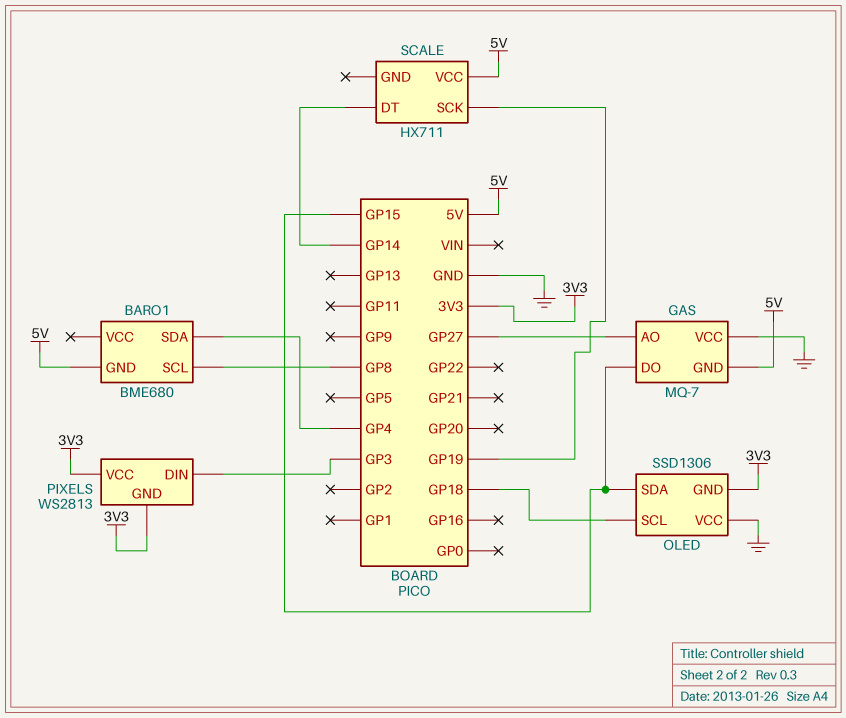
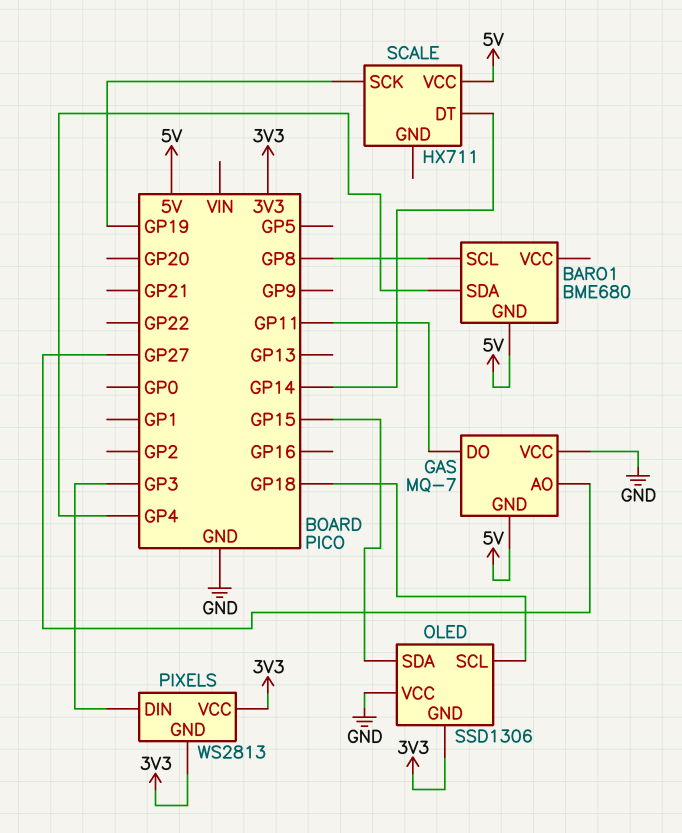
GAS pin DO: GP15 -> GP11

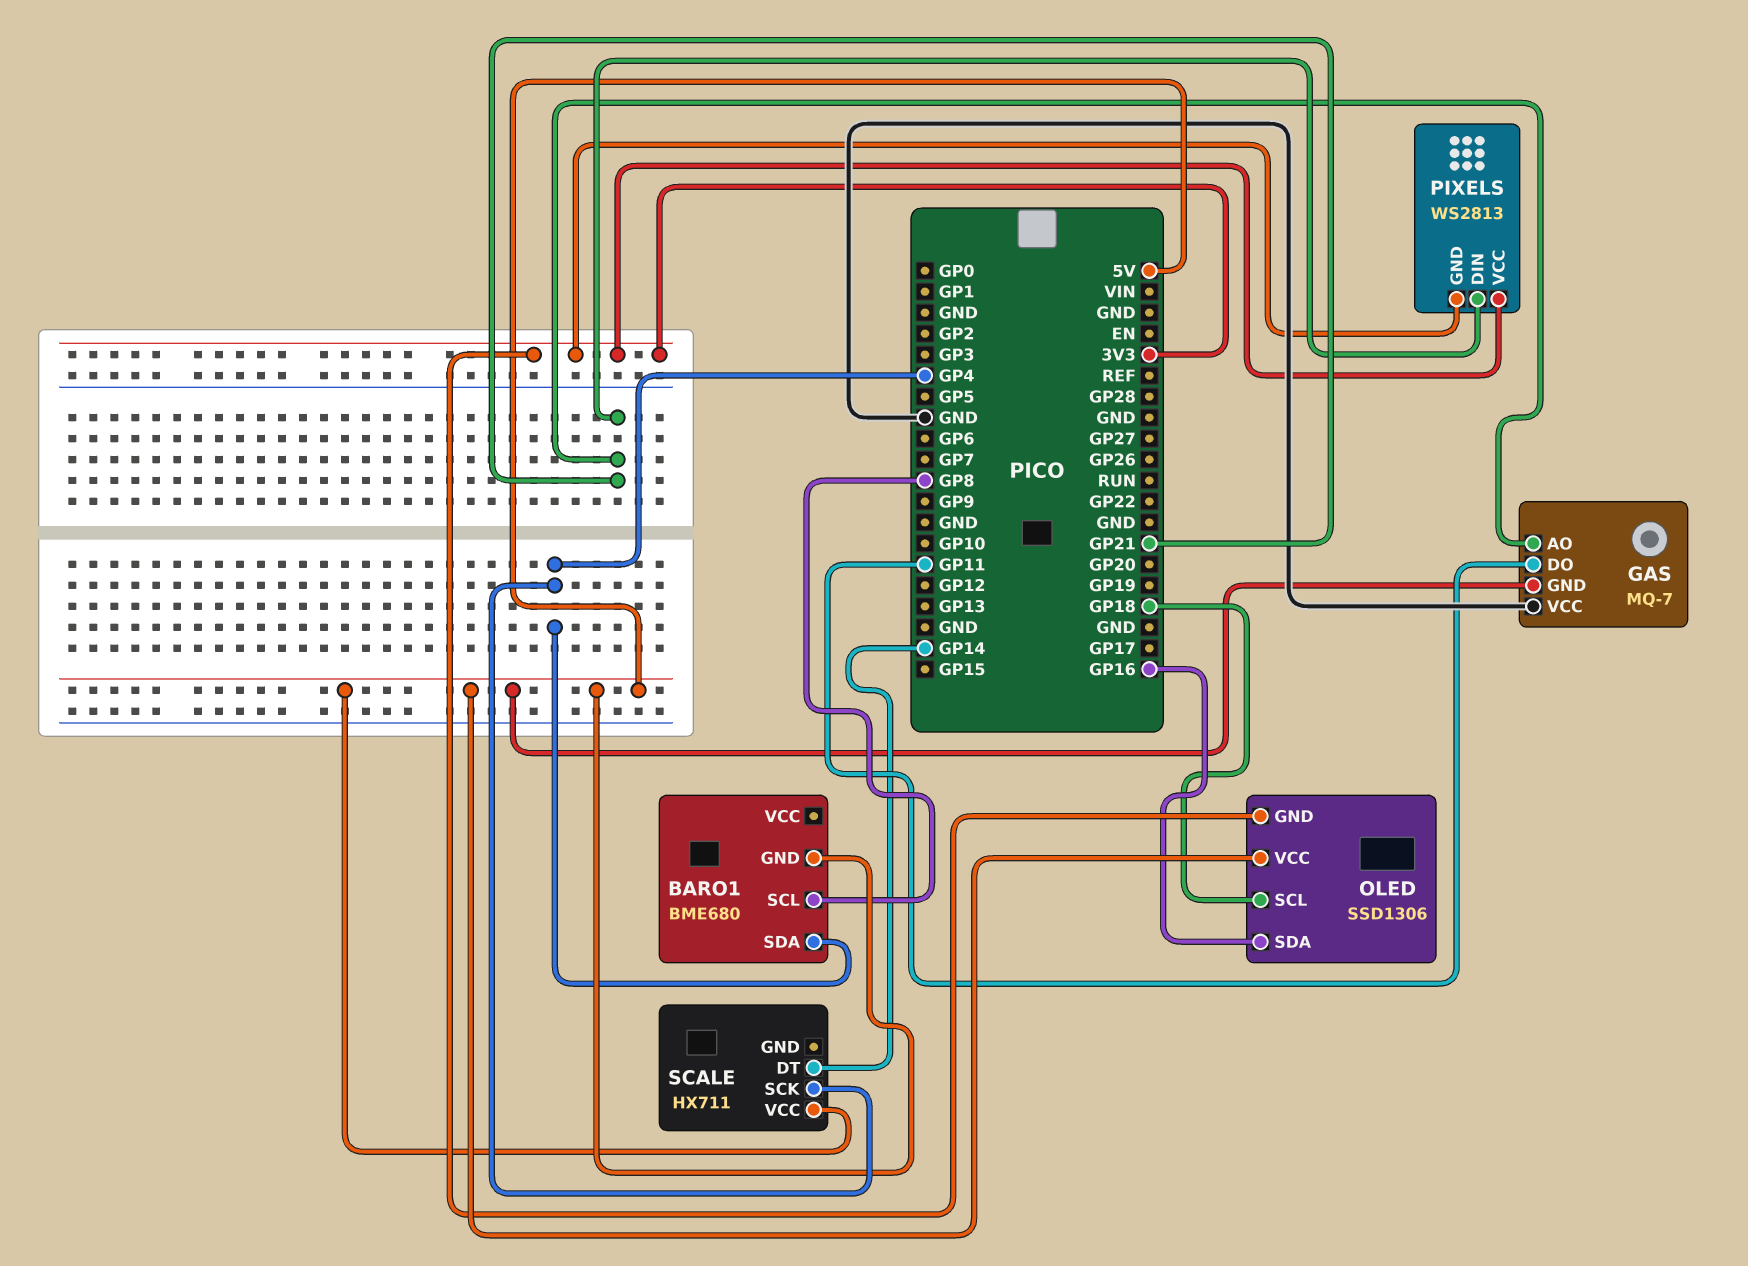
GAS pin AO: GP27 -> GP21
OLED pin SDA: GP15 -> GP16
OLED pin VCC: GND -> 5V
PIXELS pin DIN: GP3 -> GP21
SCALE pin SCK: GP19 -> GP4

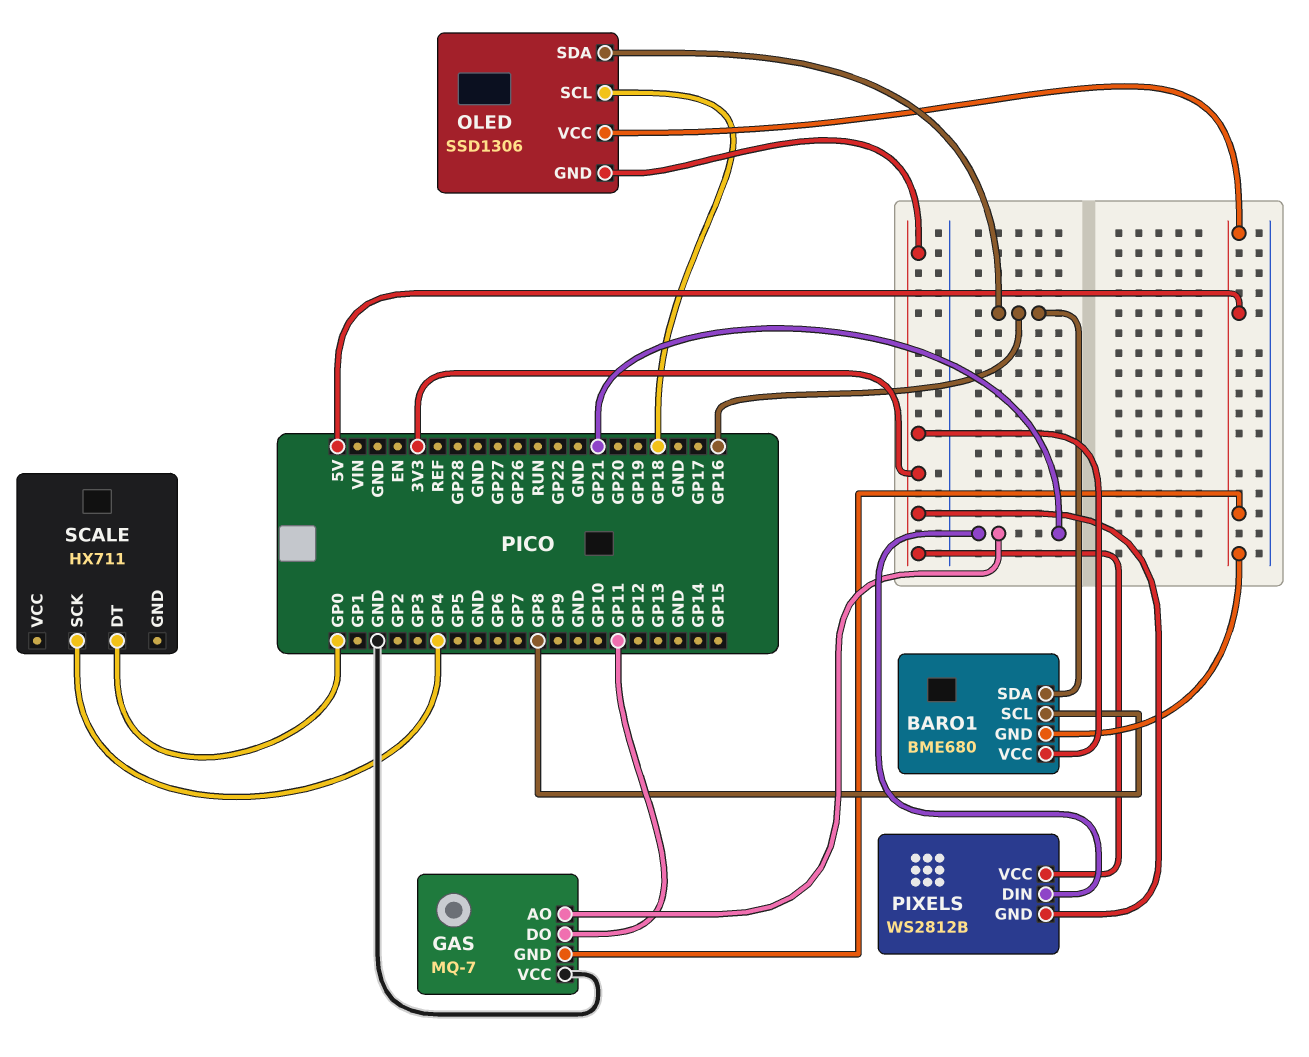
BARO1 pin SDA: GP4 -> GP16
BARO1 pin VCC: none -> 3V3
PIXELS: WS2813 -> WS2812B
SCALE pin DT: GP14 -> GP0
SCALE pin VCC: 5V -> none

